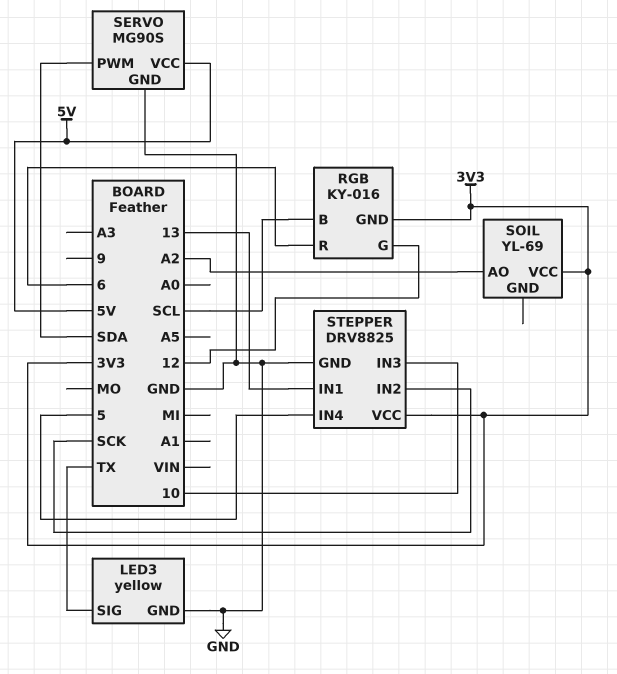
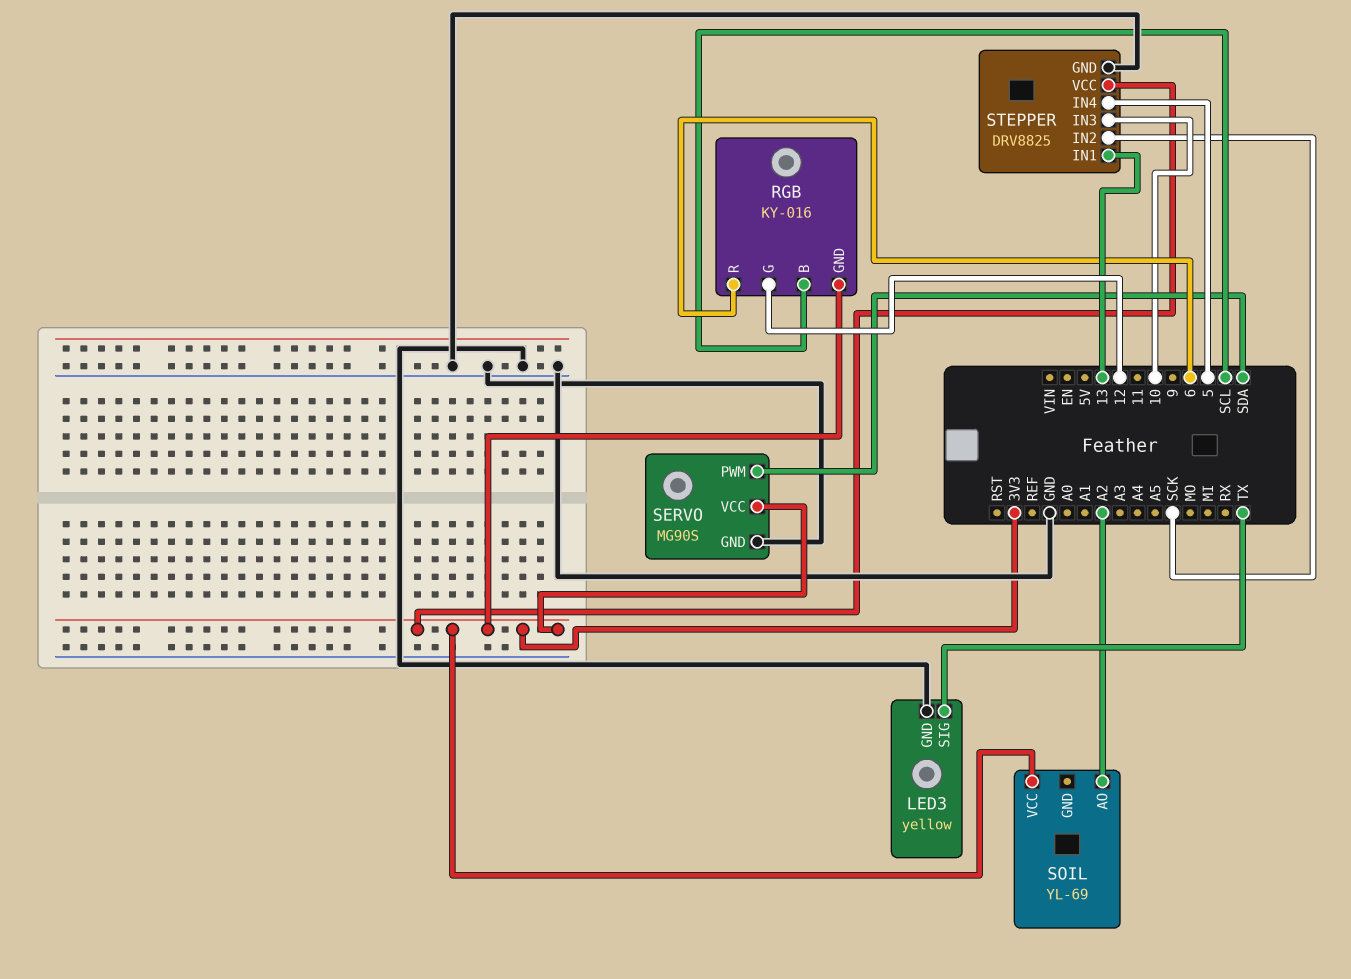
SERVO pin VCC: 5V -> 3V3

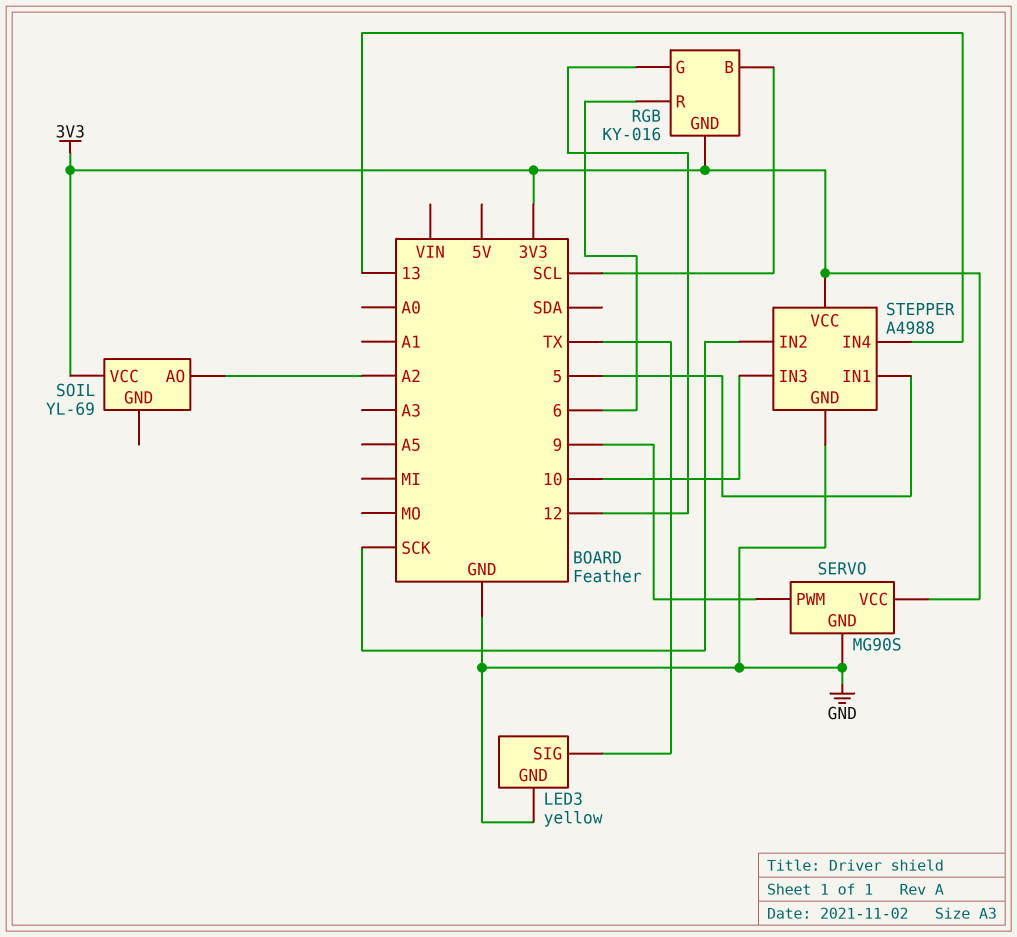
SERVO pin PWM: SDA -> 9
STEPPER: DRV8825 -> A4988
STEPPER pin IN1: 13 -> 5
STEPPER pin IN4: 5 -> 13

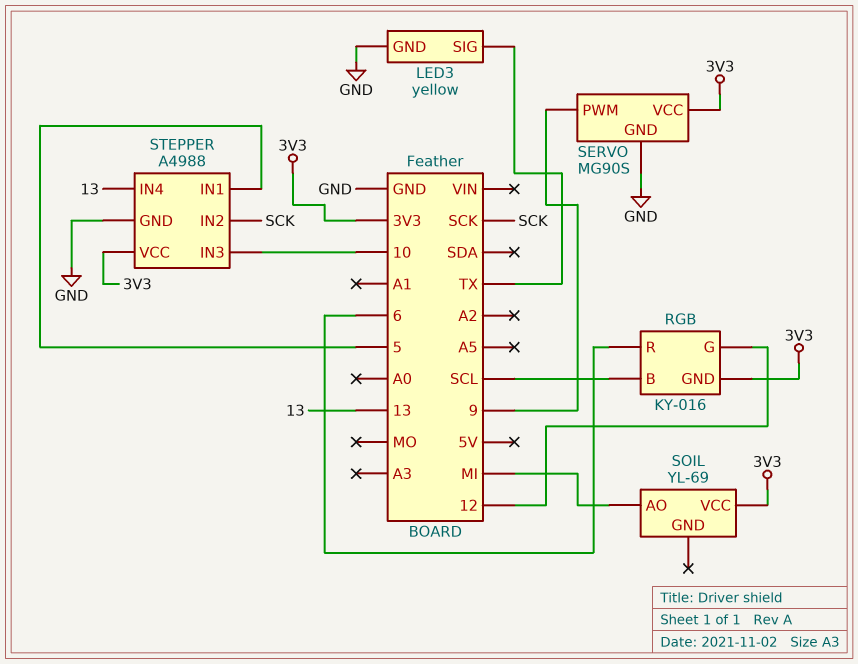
SOIL pin AO: A2 -> MI

